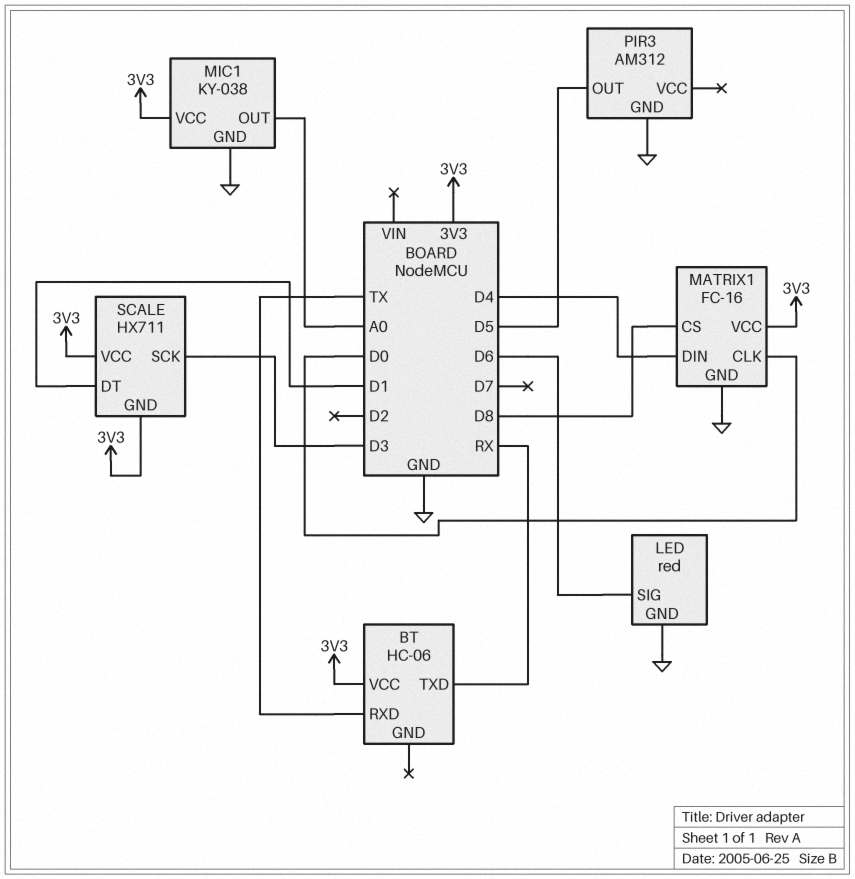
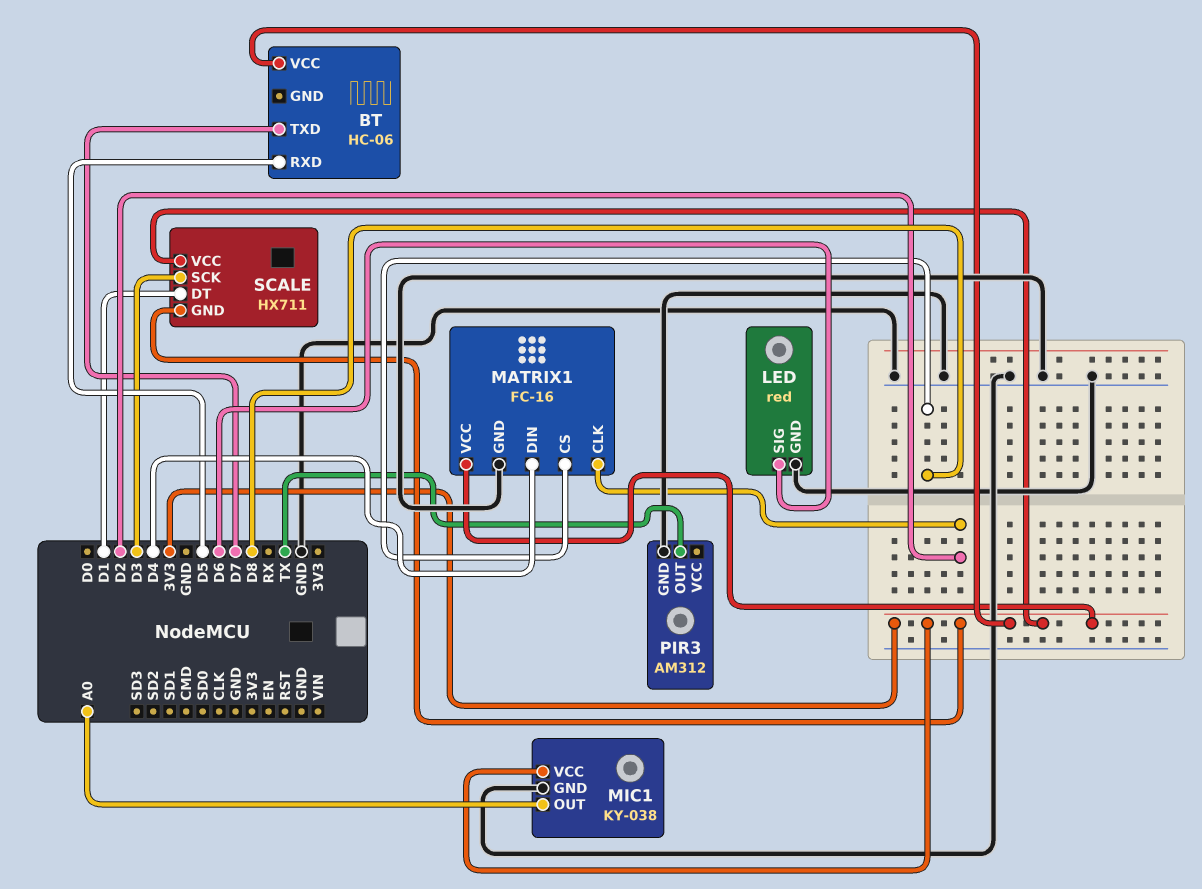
BT pin RXD: TX -> D5
BT pin TXD: RX -> D7
MATRIX1 pin CLK: D0 -> D2
PIR3 pin OUT: D5 -> TX

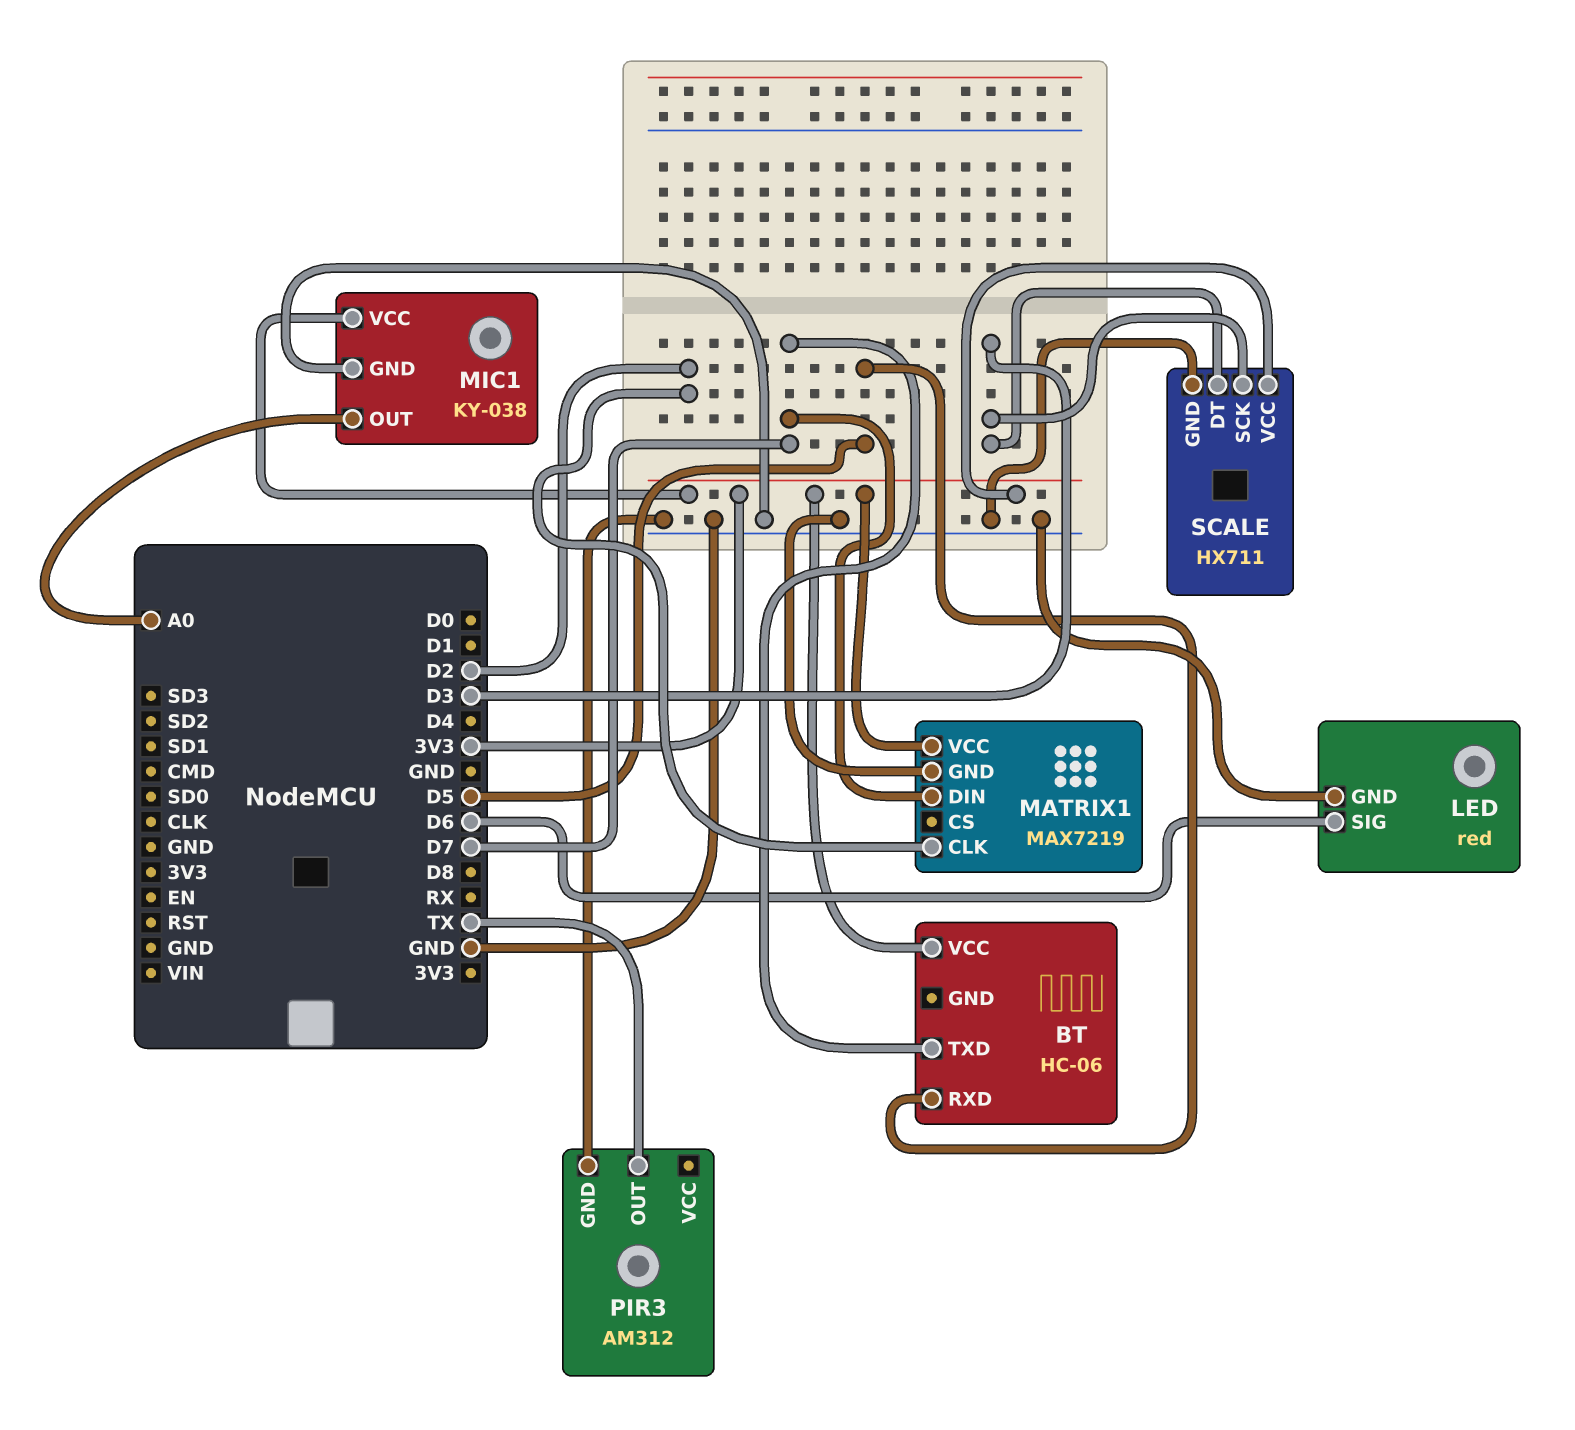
MATRIX1: FC-16 -> MAX7219
MATRIX1 pin CS: D8 -> none
MATRIX1 pin DIN: D4 -> D7
SCALE pin DT: D1 -> D3
SCALE pin GND: 3V3 -> GND

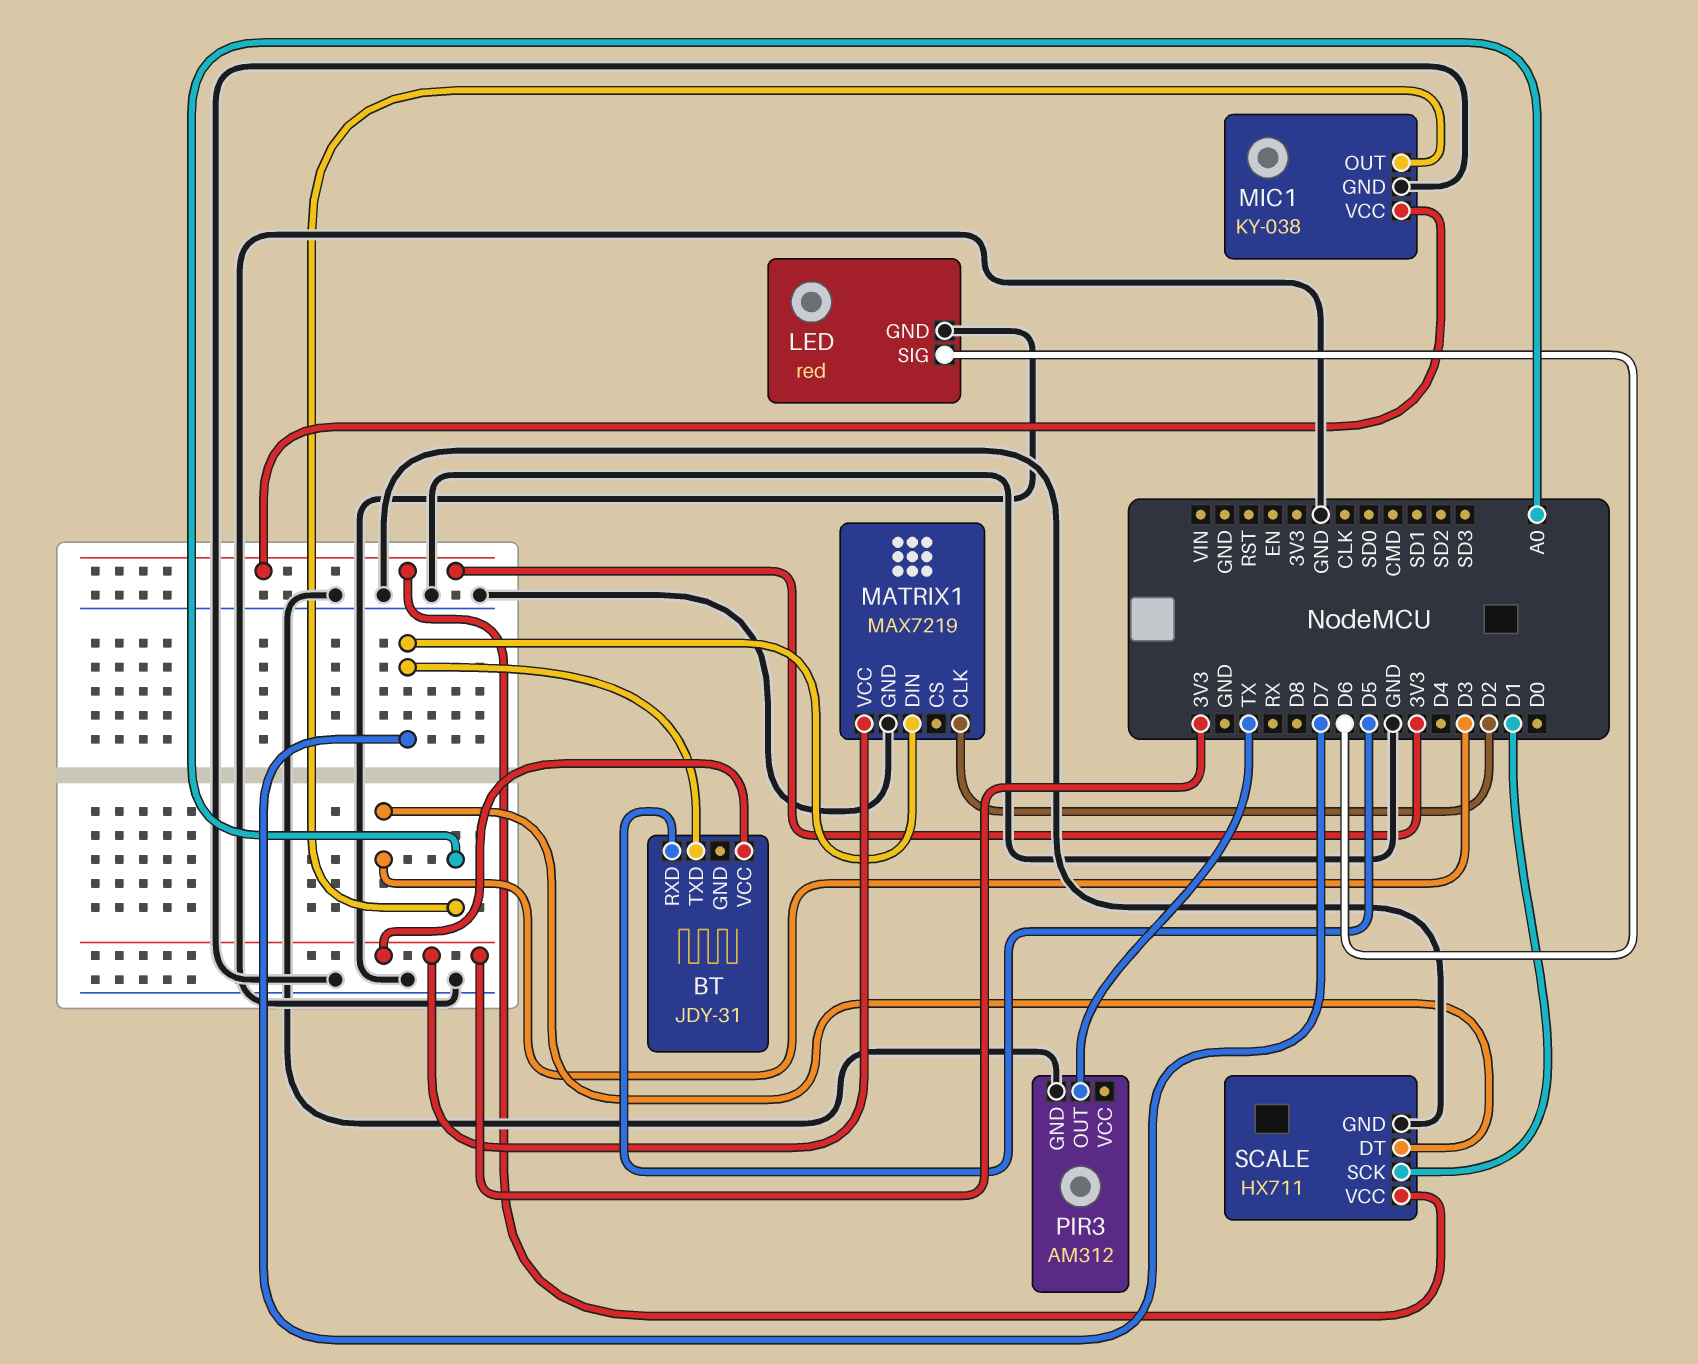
BT: HC-06 -> JDY-31
SCALE pin SCK: D3 -> D1

